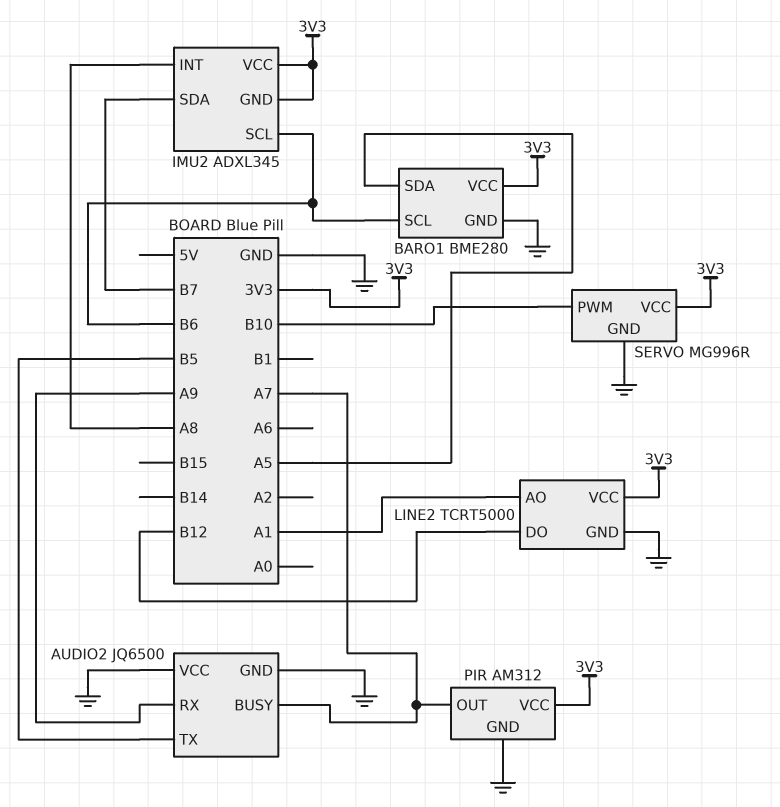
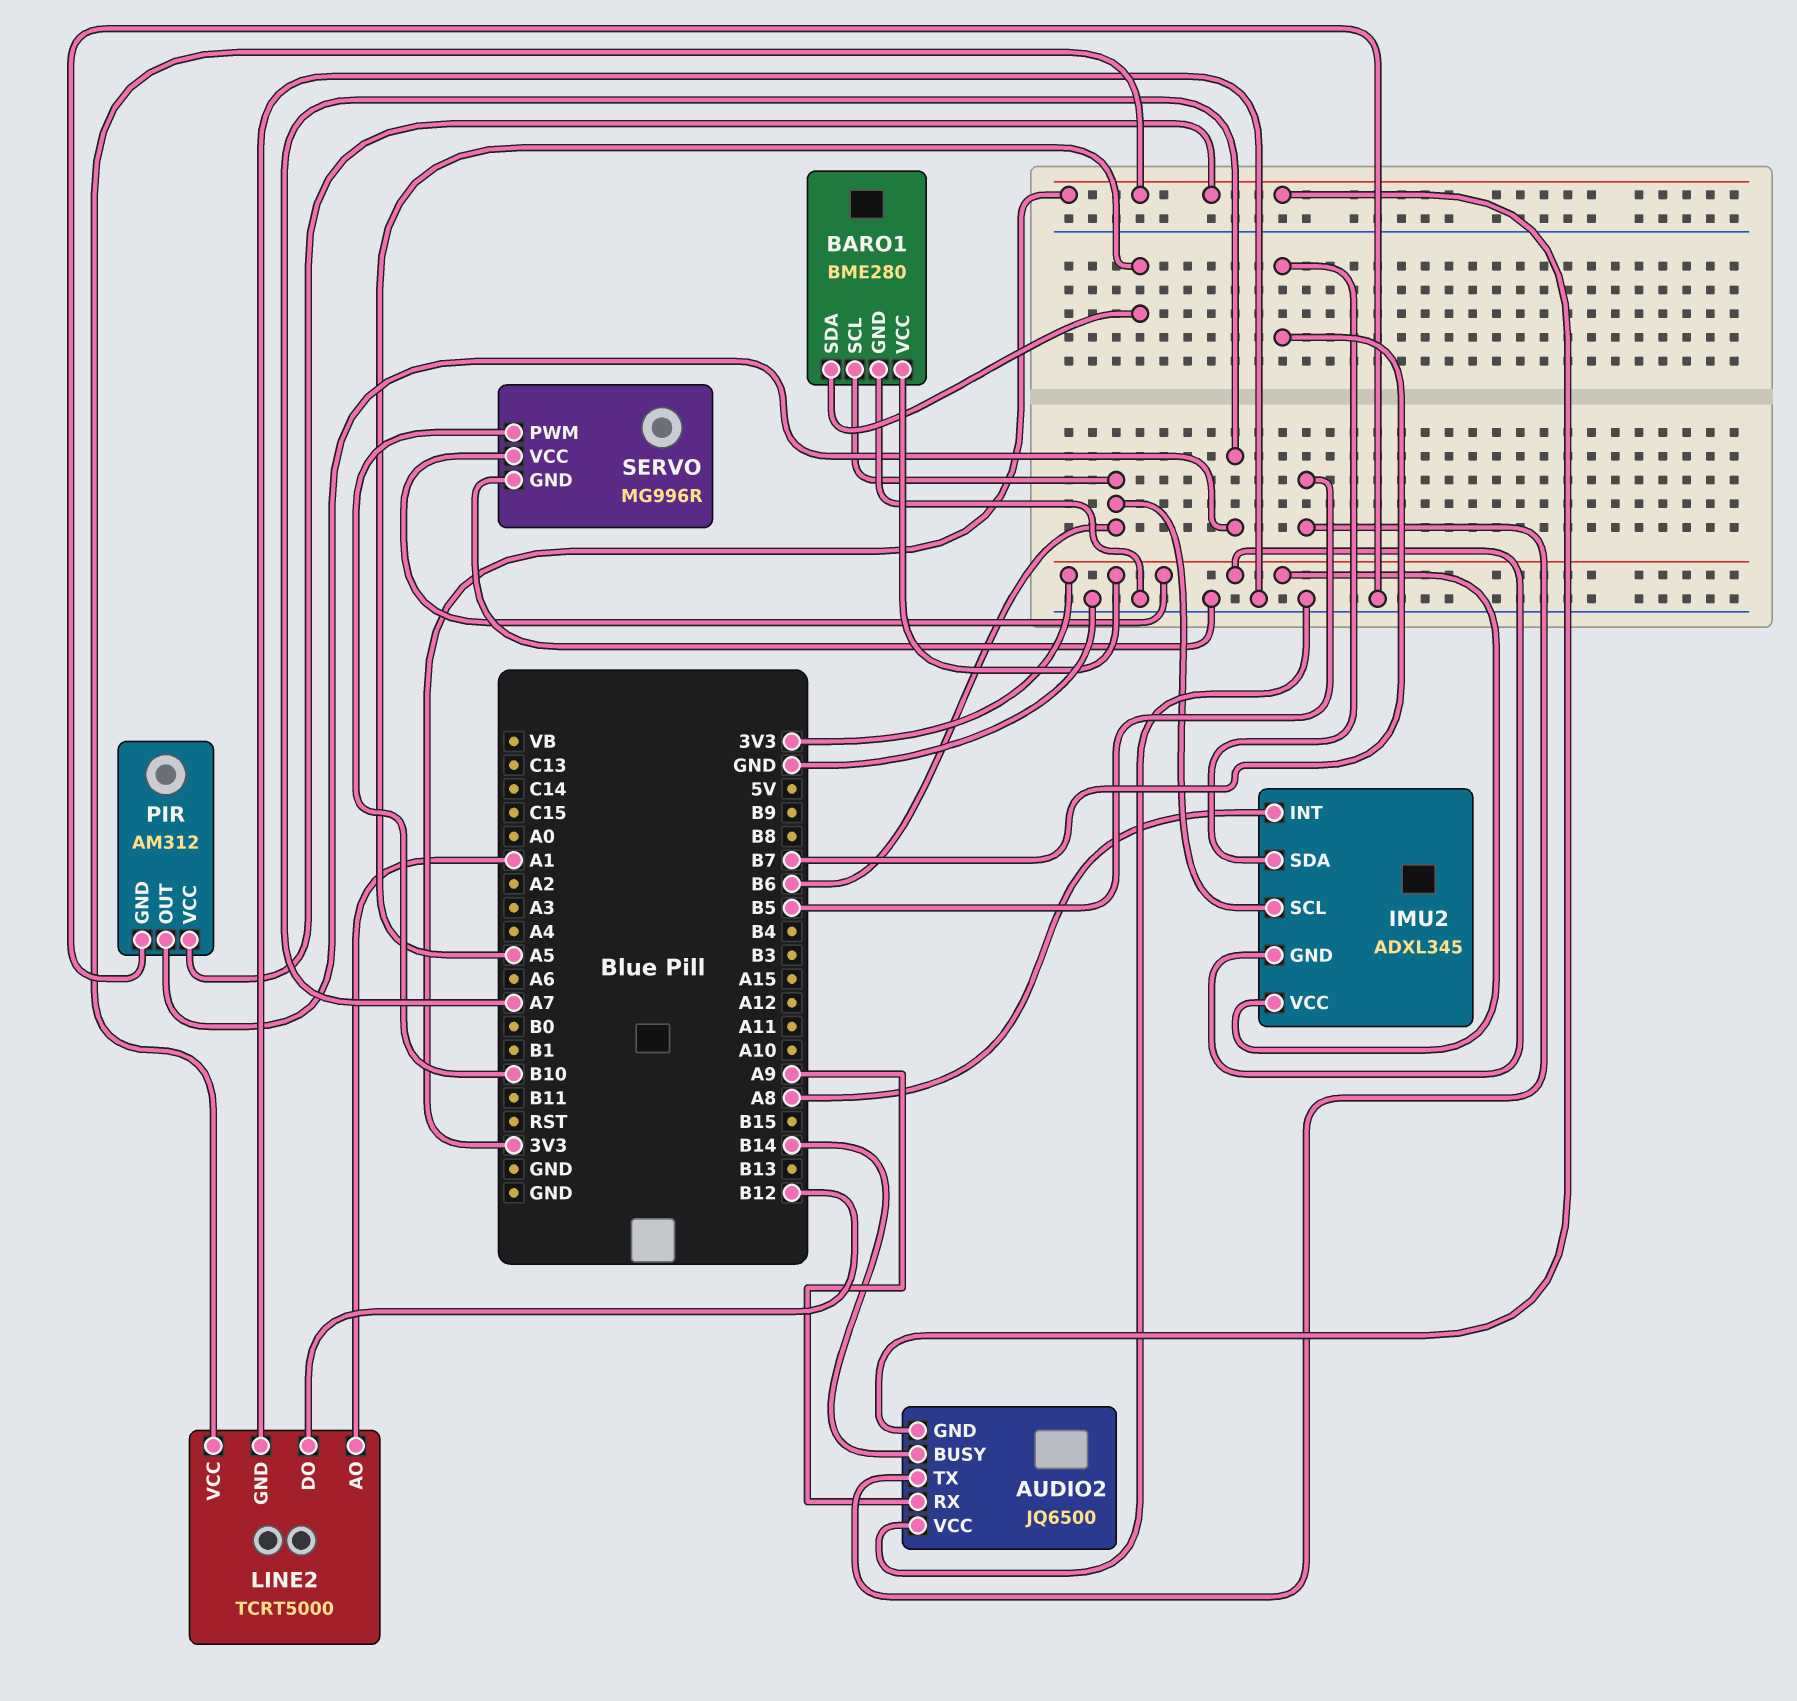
AUDIO2 pin BUSY: A7 -> B14
AUDIO2 pin GND: GND -> 3V3

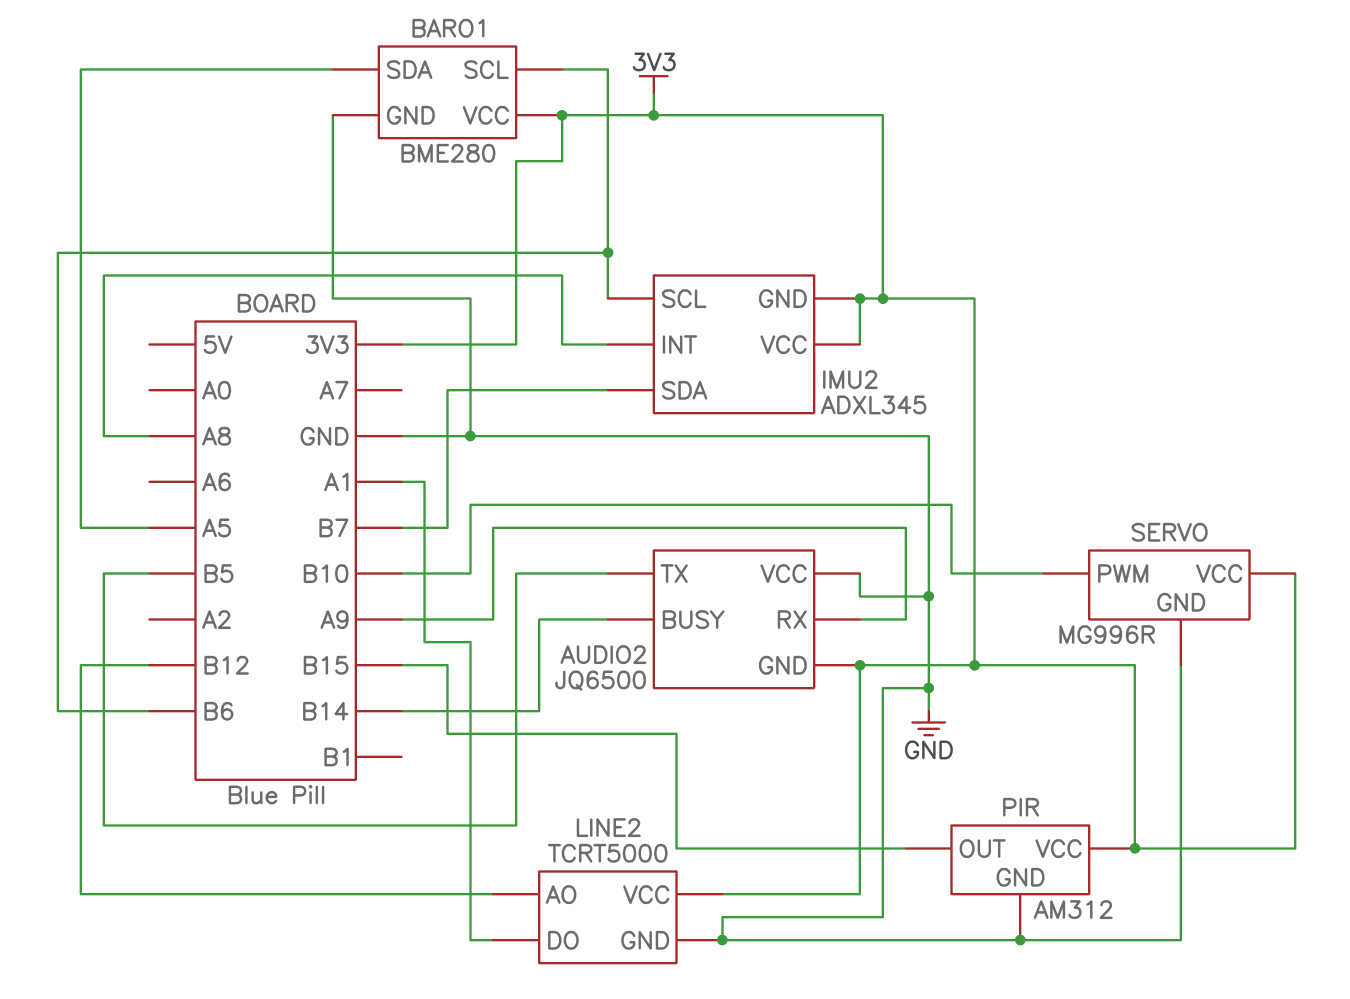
LINE2 pin AO: A1 -> B12
LINE2 pin DO: B12 -> A1
PIR pin OUT: A7 -> B15

